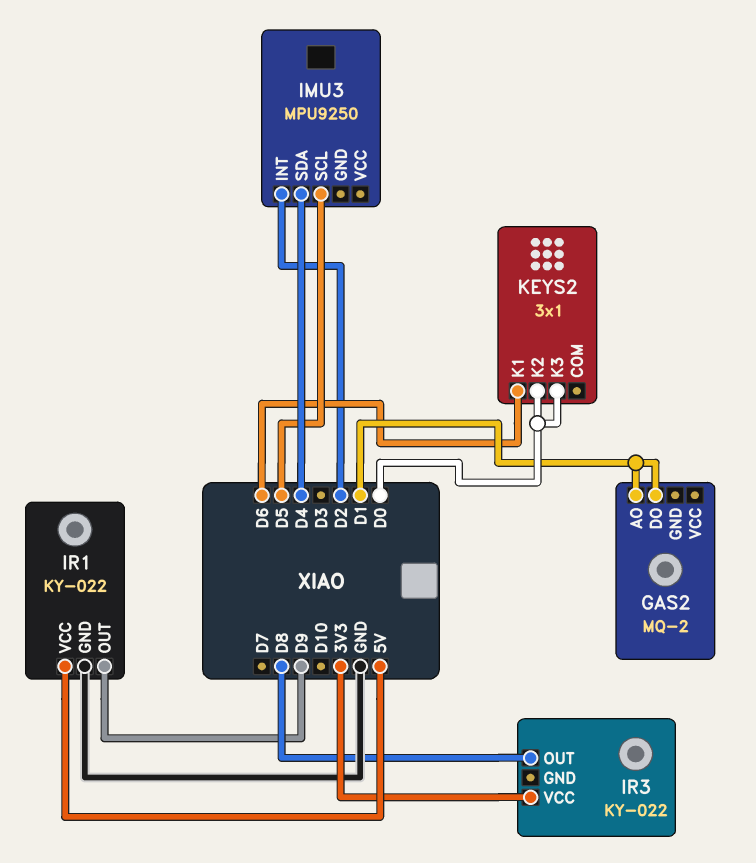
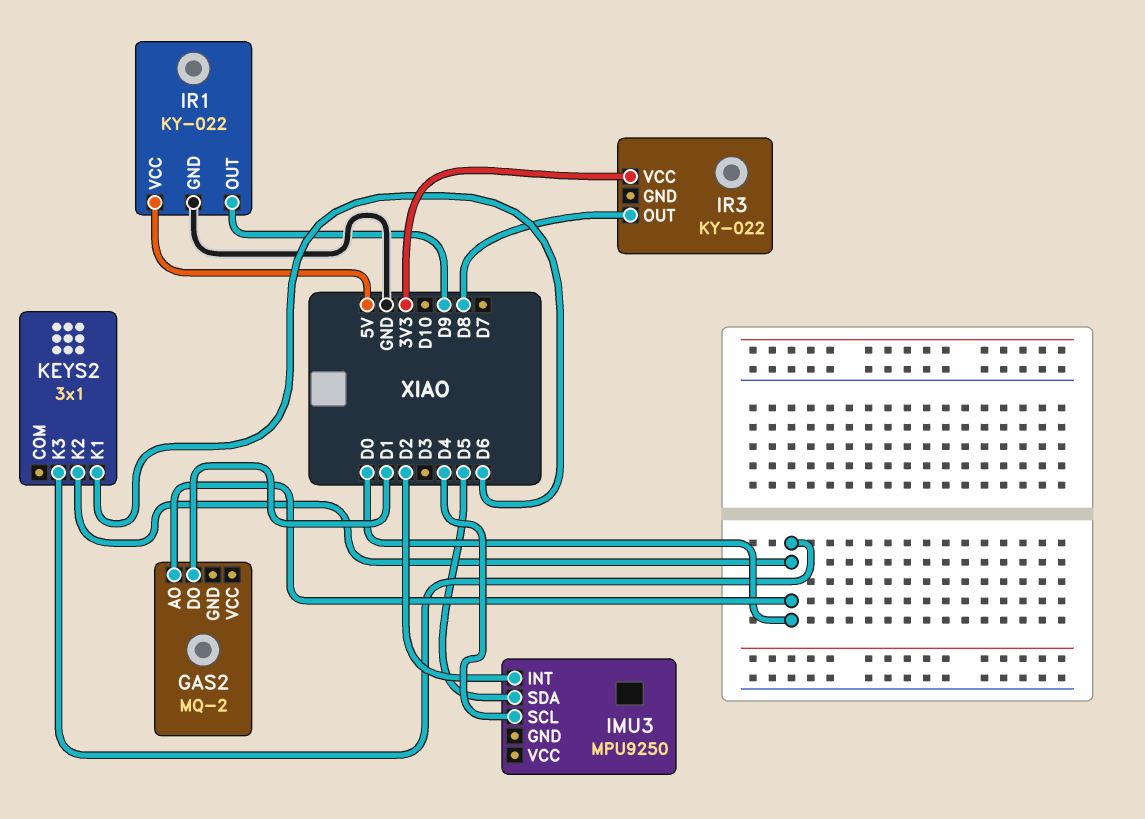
GAS2 pin AO: D1 -> D0
IMU3 pin SCL: D5 -> D4
IMU3 pin SDA: D4 -> D5

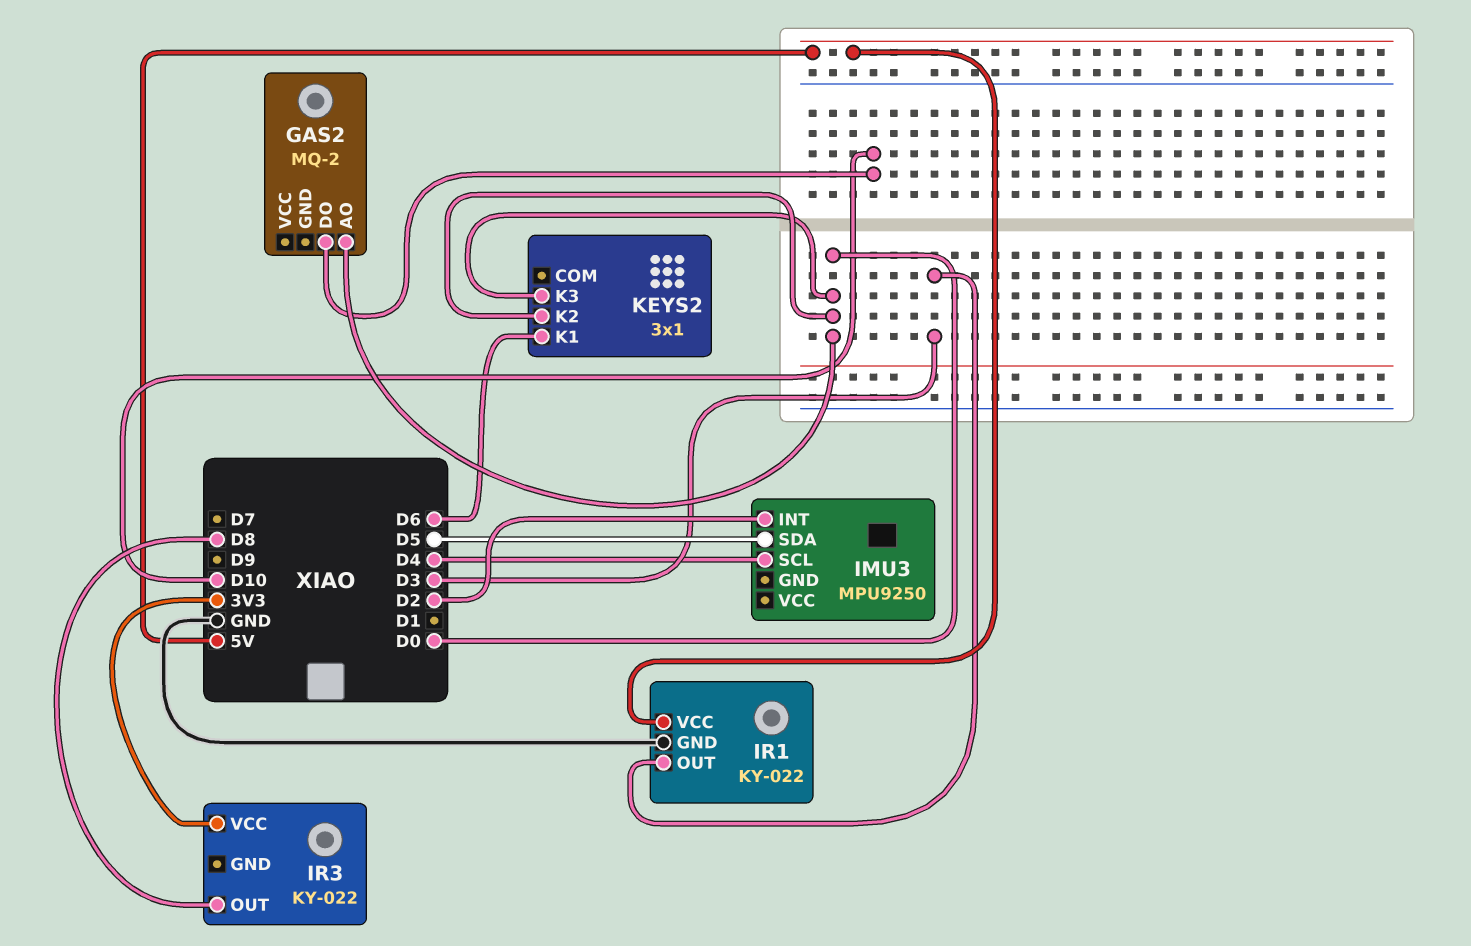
GAS2 pin DO: D1 -> D10
IR1 pin OUT: D9 -> D3

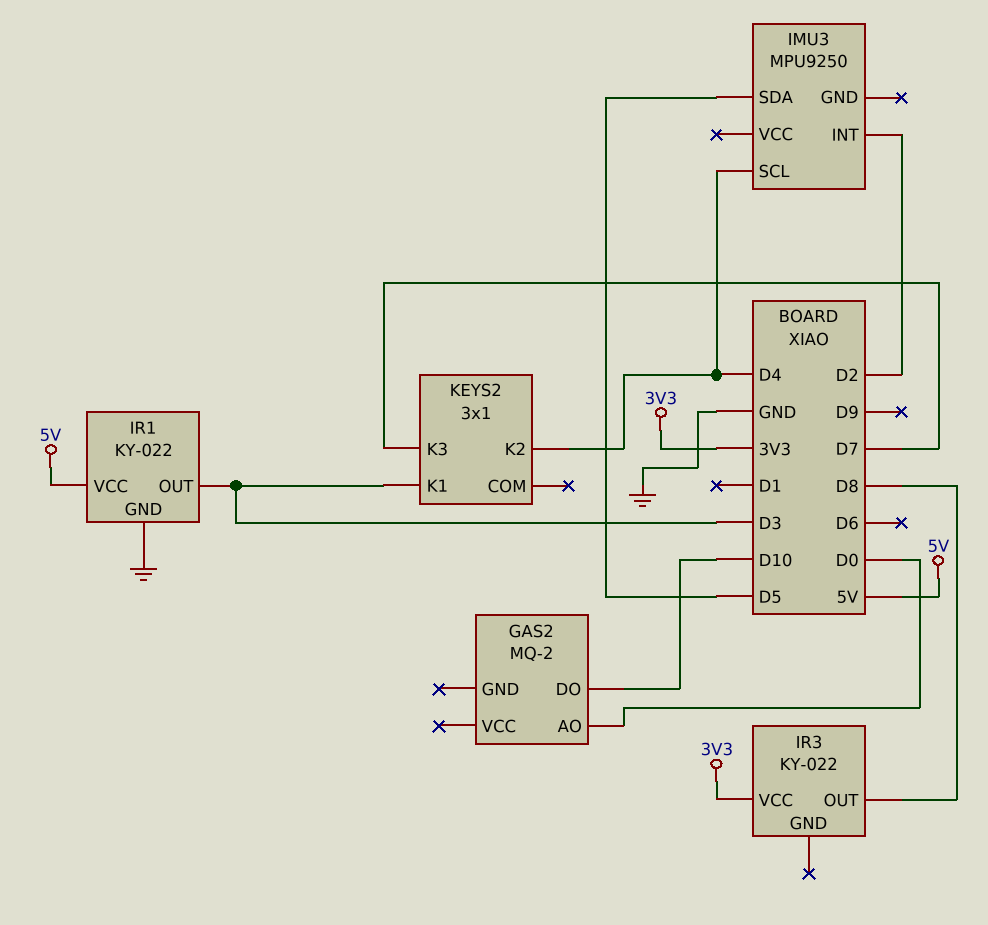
KEYS2 pin K1: D6 -> D3
KEYS2 pin K2: D0 -> D4
KEYS2 pin K3: D0 -> D7

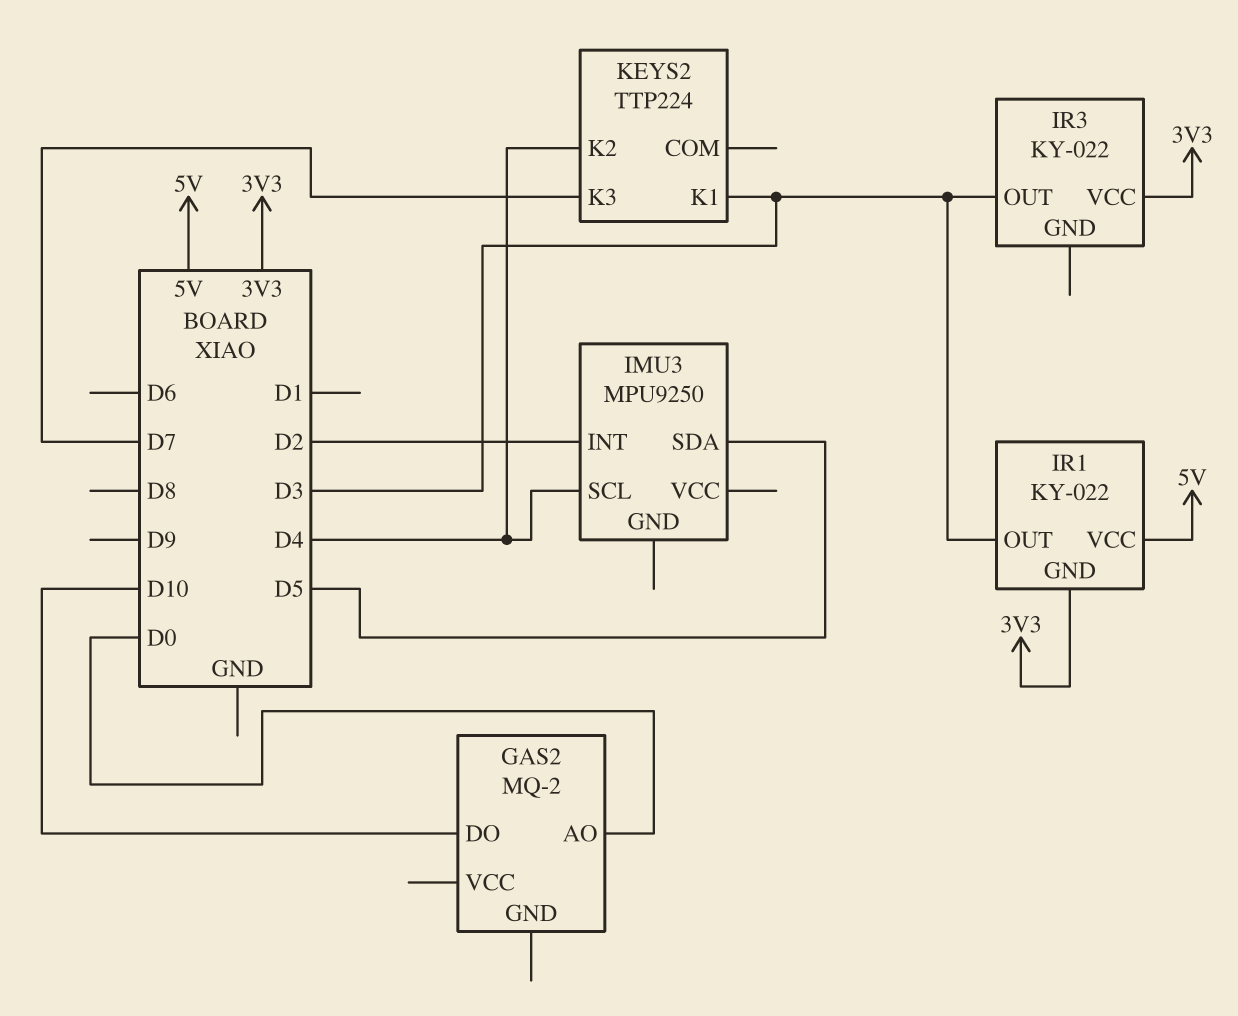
IR1 pin GND: GND -> 3V3
IR3 pin OUT: D8 -> D3
KEYS2: 3x1 -> TTP224

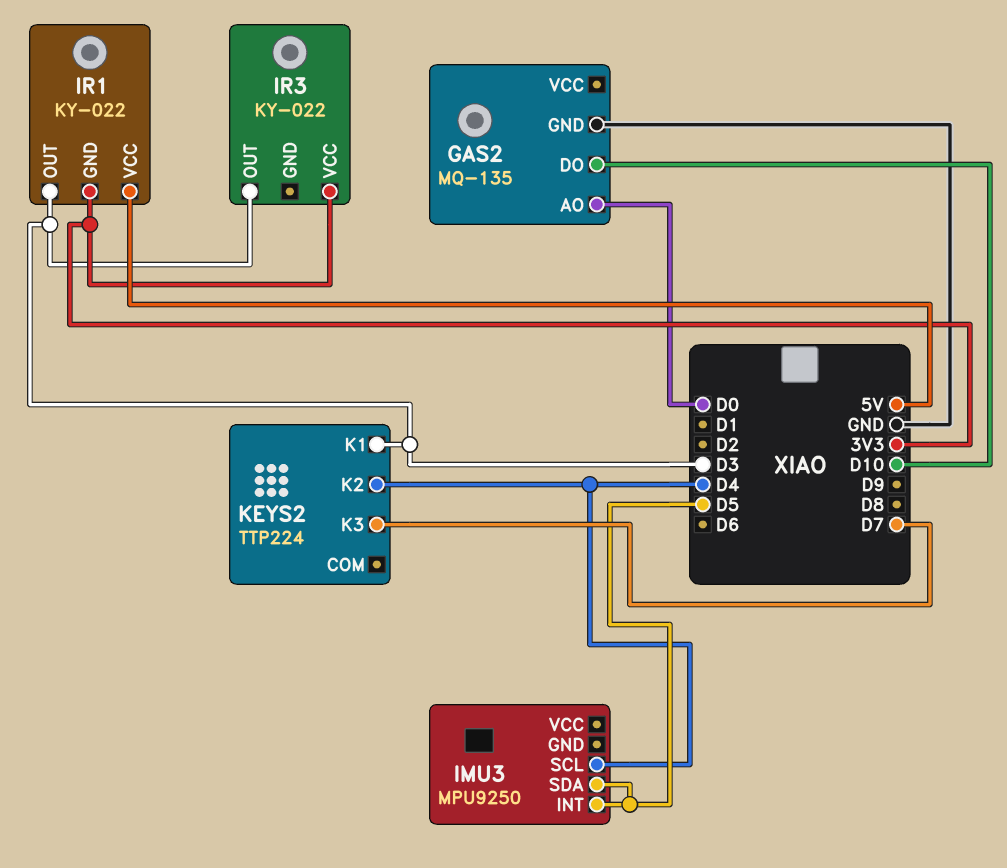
GAS2: MQ-2 -> MQ-135
GAS2 pin GND: none -> GND
IMU3 pin INT: D2 -> D5

